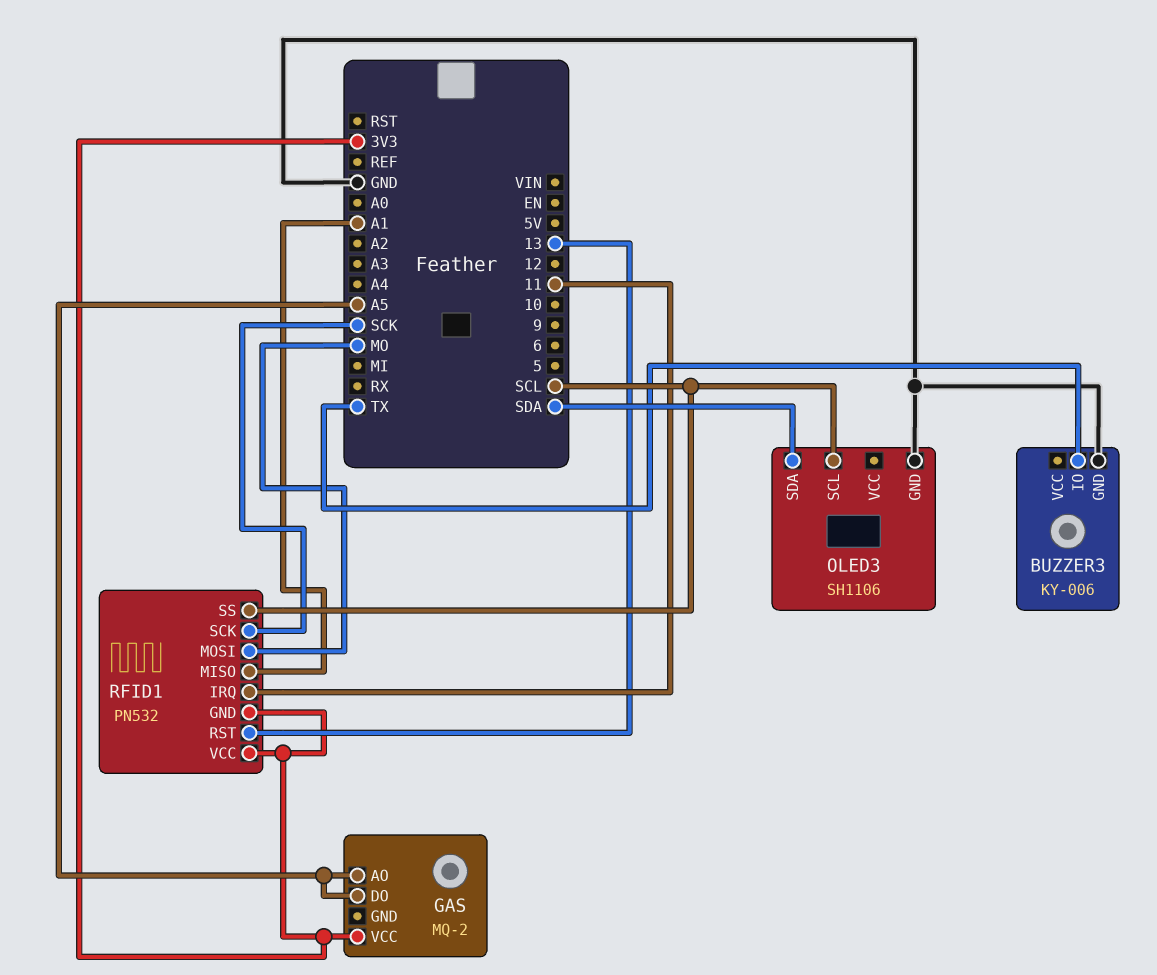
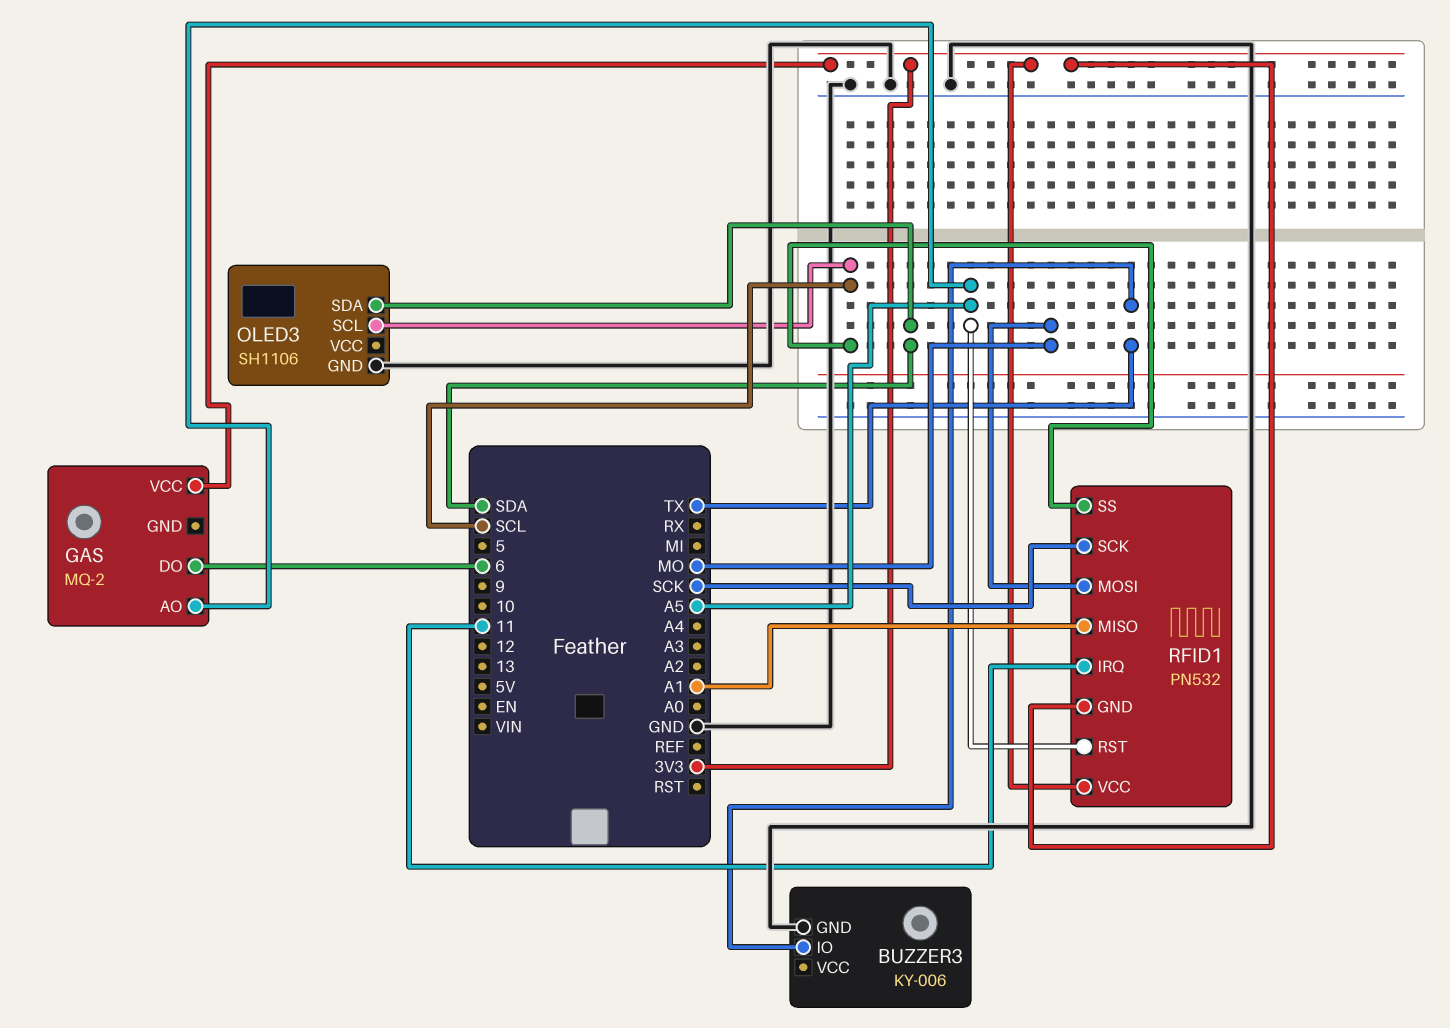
GAS pin DO: A5 -> 6
RFID1 pin RST: 13 -> A5

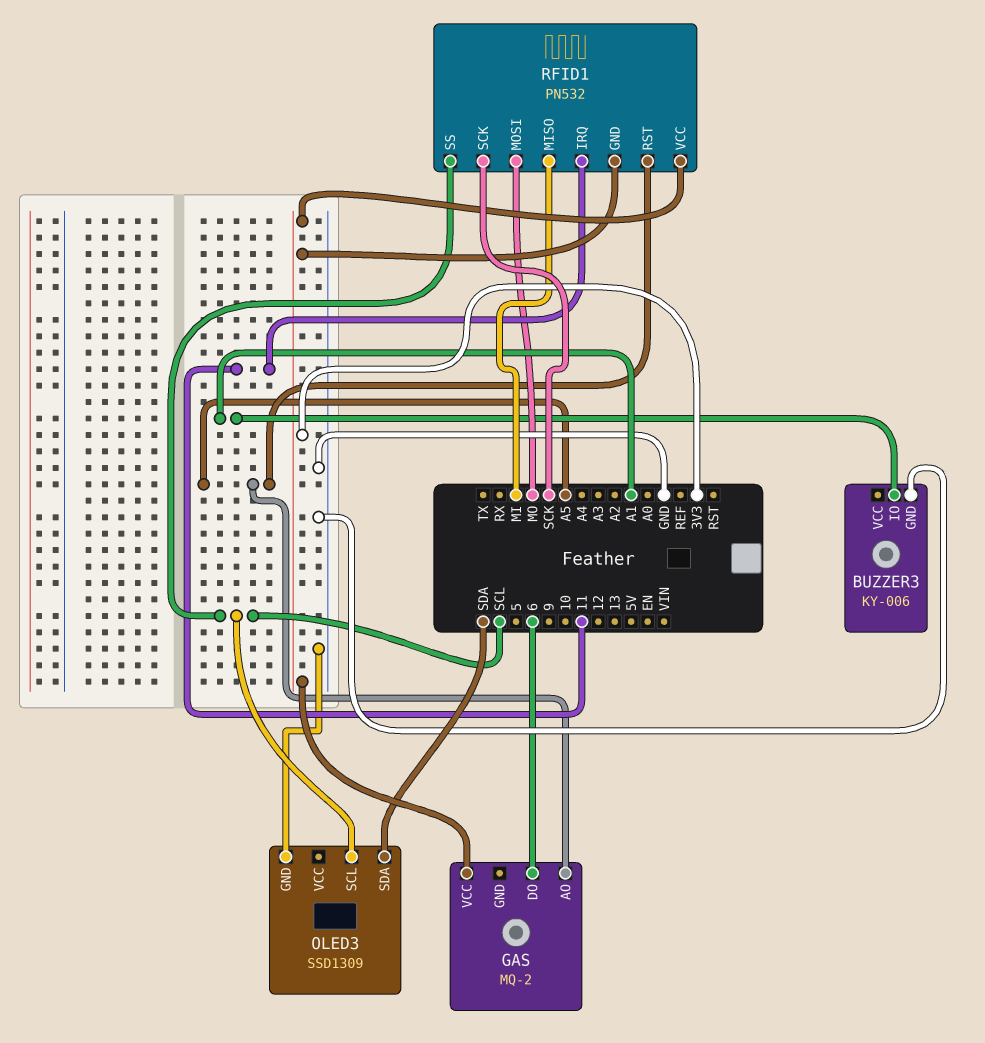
BUZZER3 pin IO: TX -> A1
OLED3: SH1106 -> SSD1309
RFID1 pin MISO: A1 -> MI

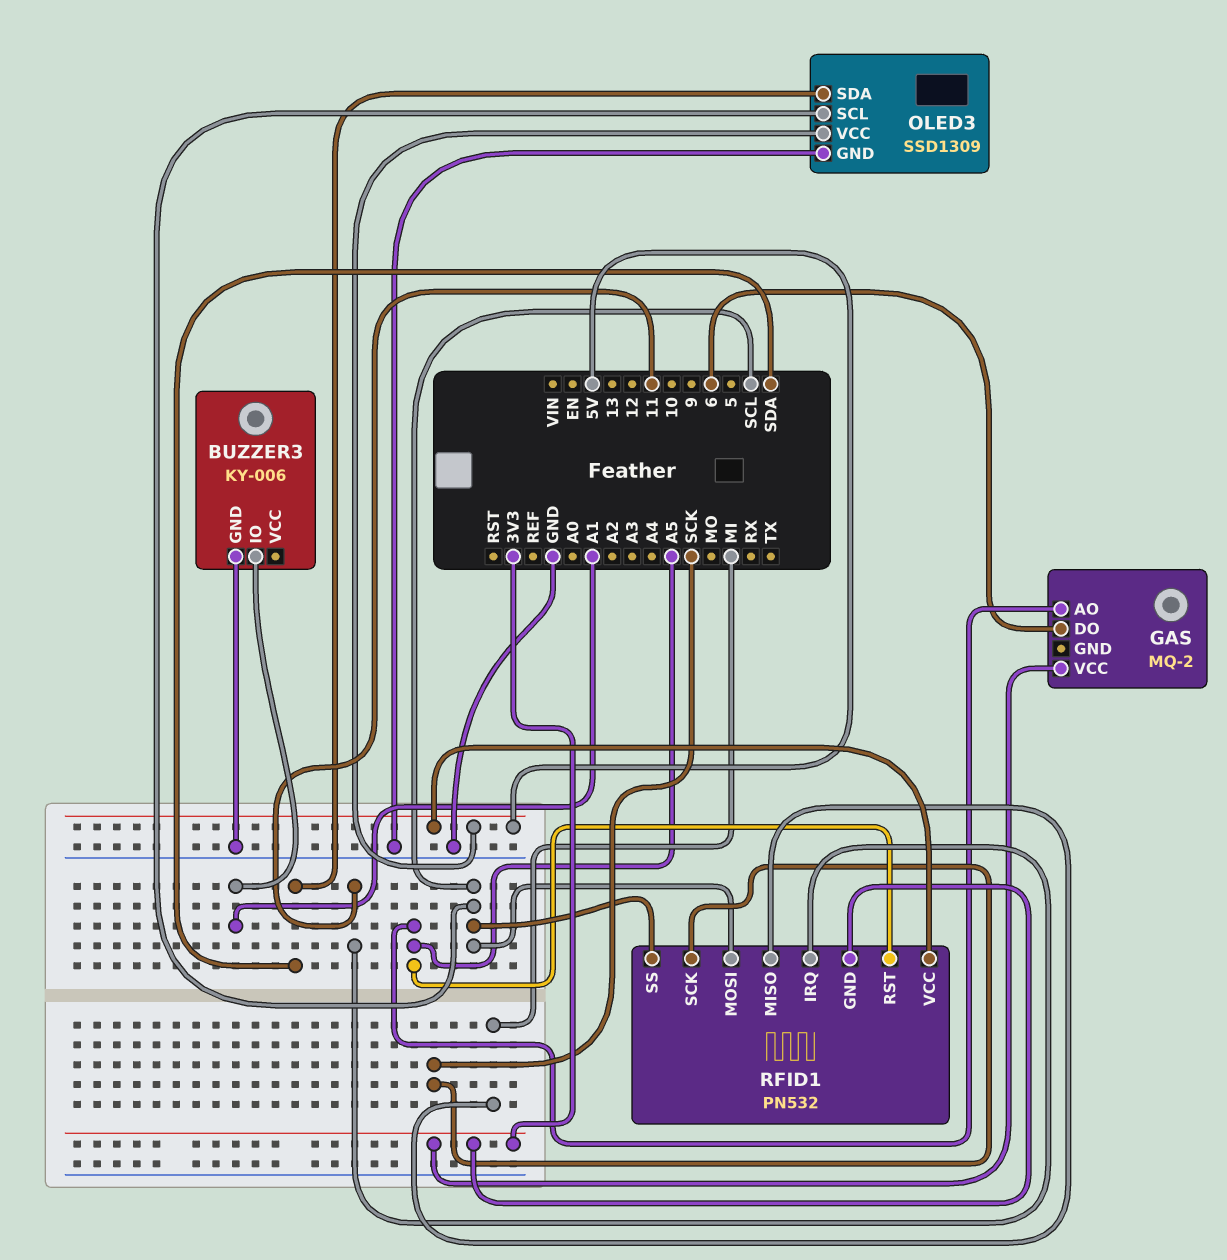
OLED3 pin VCC: none -> 5V
RFID1 pin MOSI: MO -> SCL
RFID1 pin VCC: 3V3 -> 5V

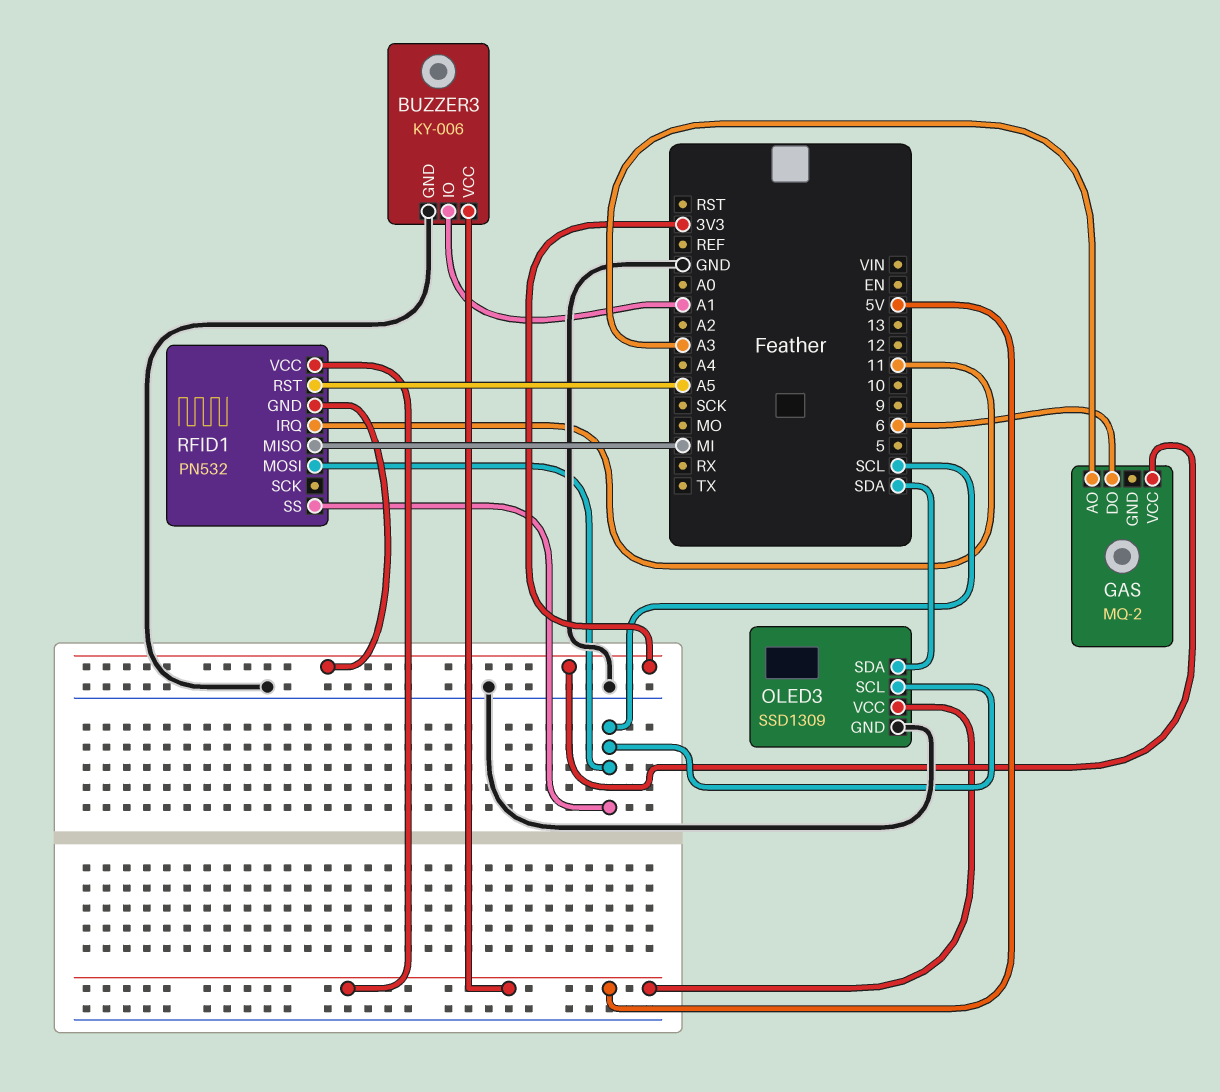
BUZZER3 pin VCC: none -> 5V
GAS pin AO: A5 -> A3
RFID1 pin SCK: SCK -> none

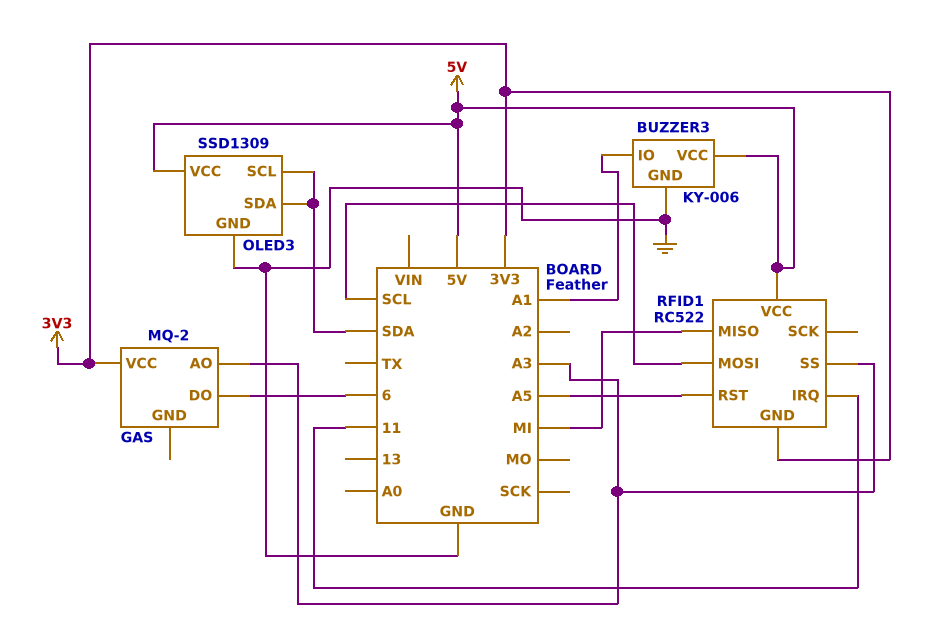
OLED3 pin SCL: SCL -> SDA
RFID1: PN532 -> RC522
RFID1 pin SS: SCL -> A3

